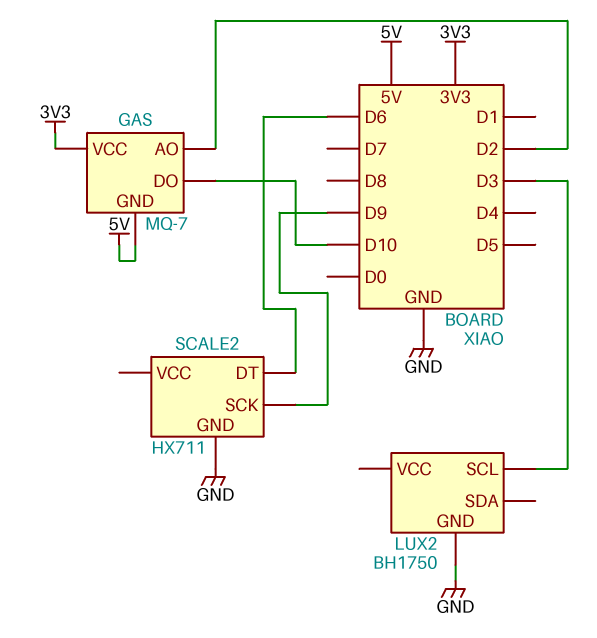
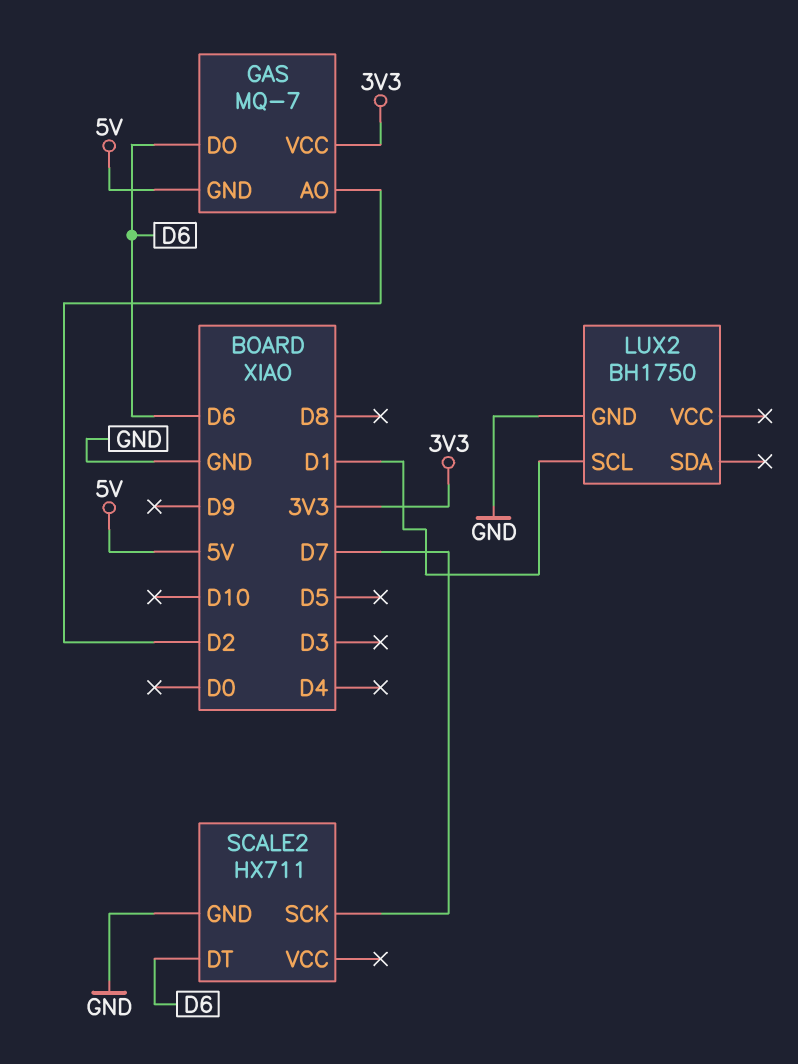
GAS pin DO: D10 -> D6
LUX2 pin SCL: D3 -> D1
SCALE2 pin SCK: D9 -> D7

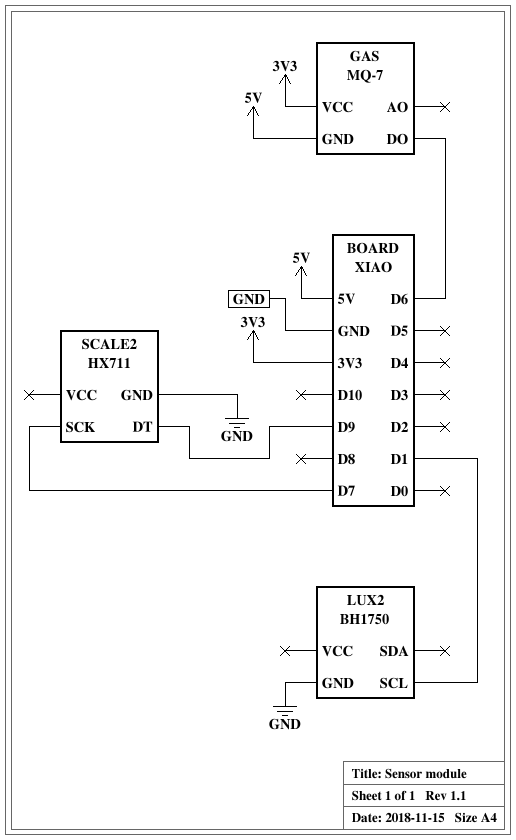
GAS pin AO: D2 -> none
SCALE2 pin DT: D6 -> D9

